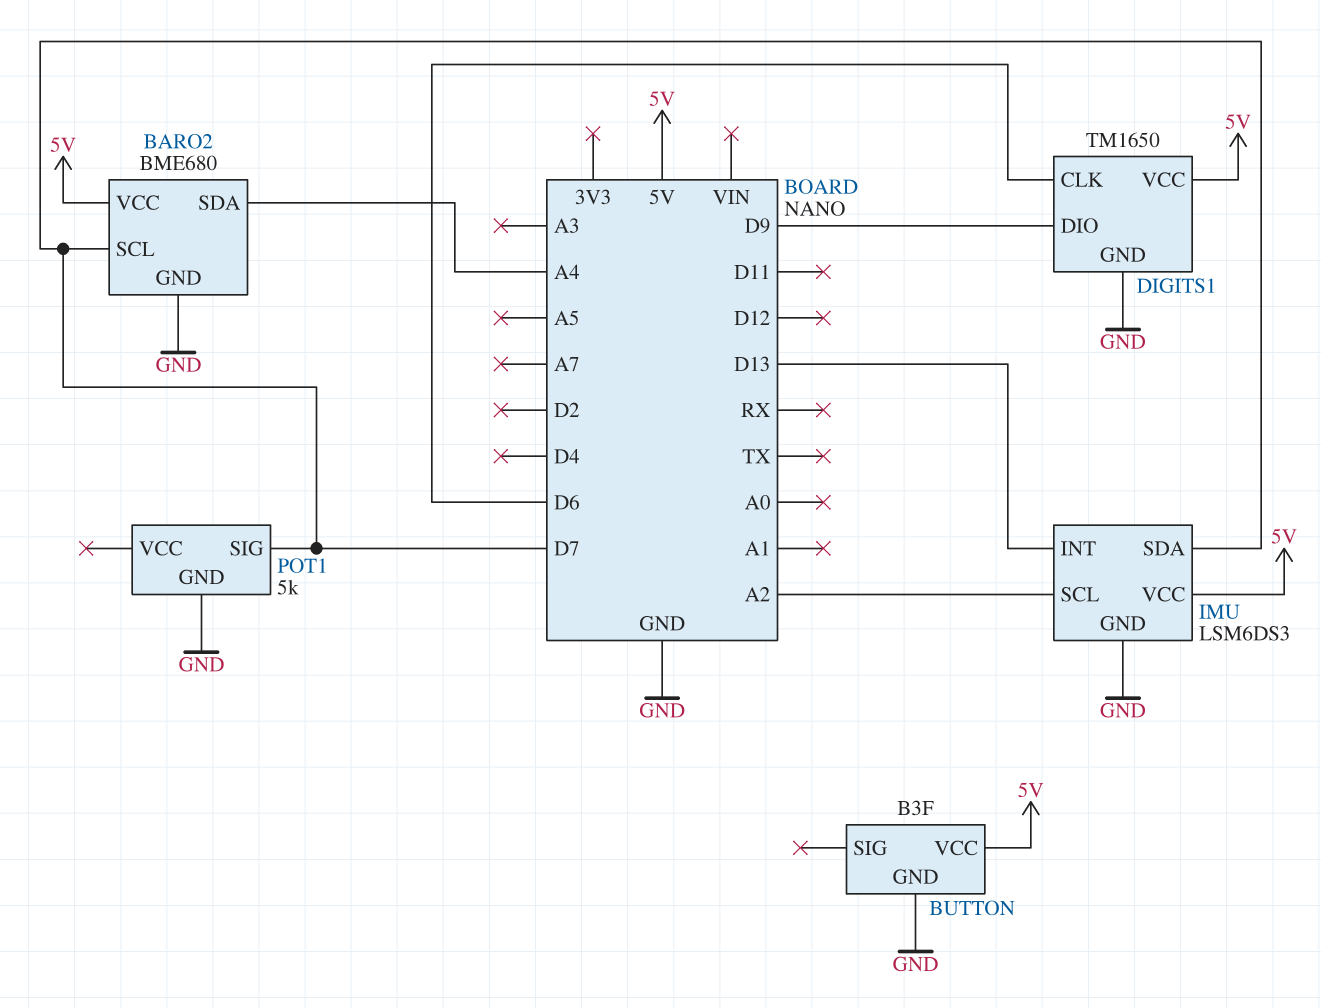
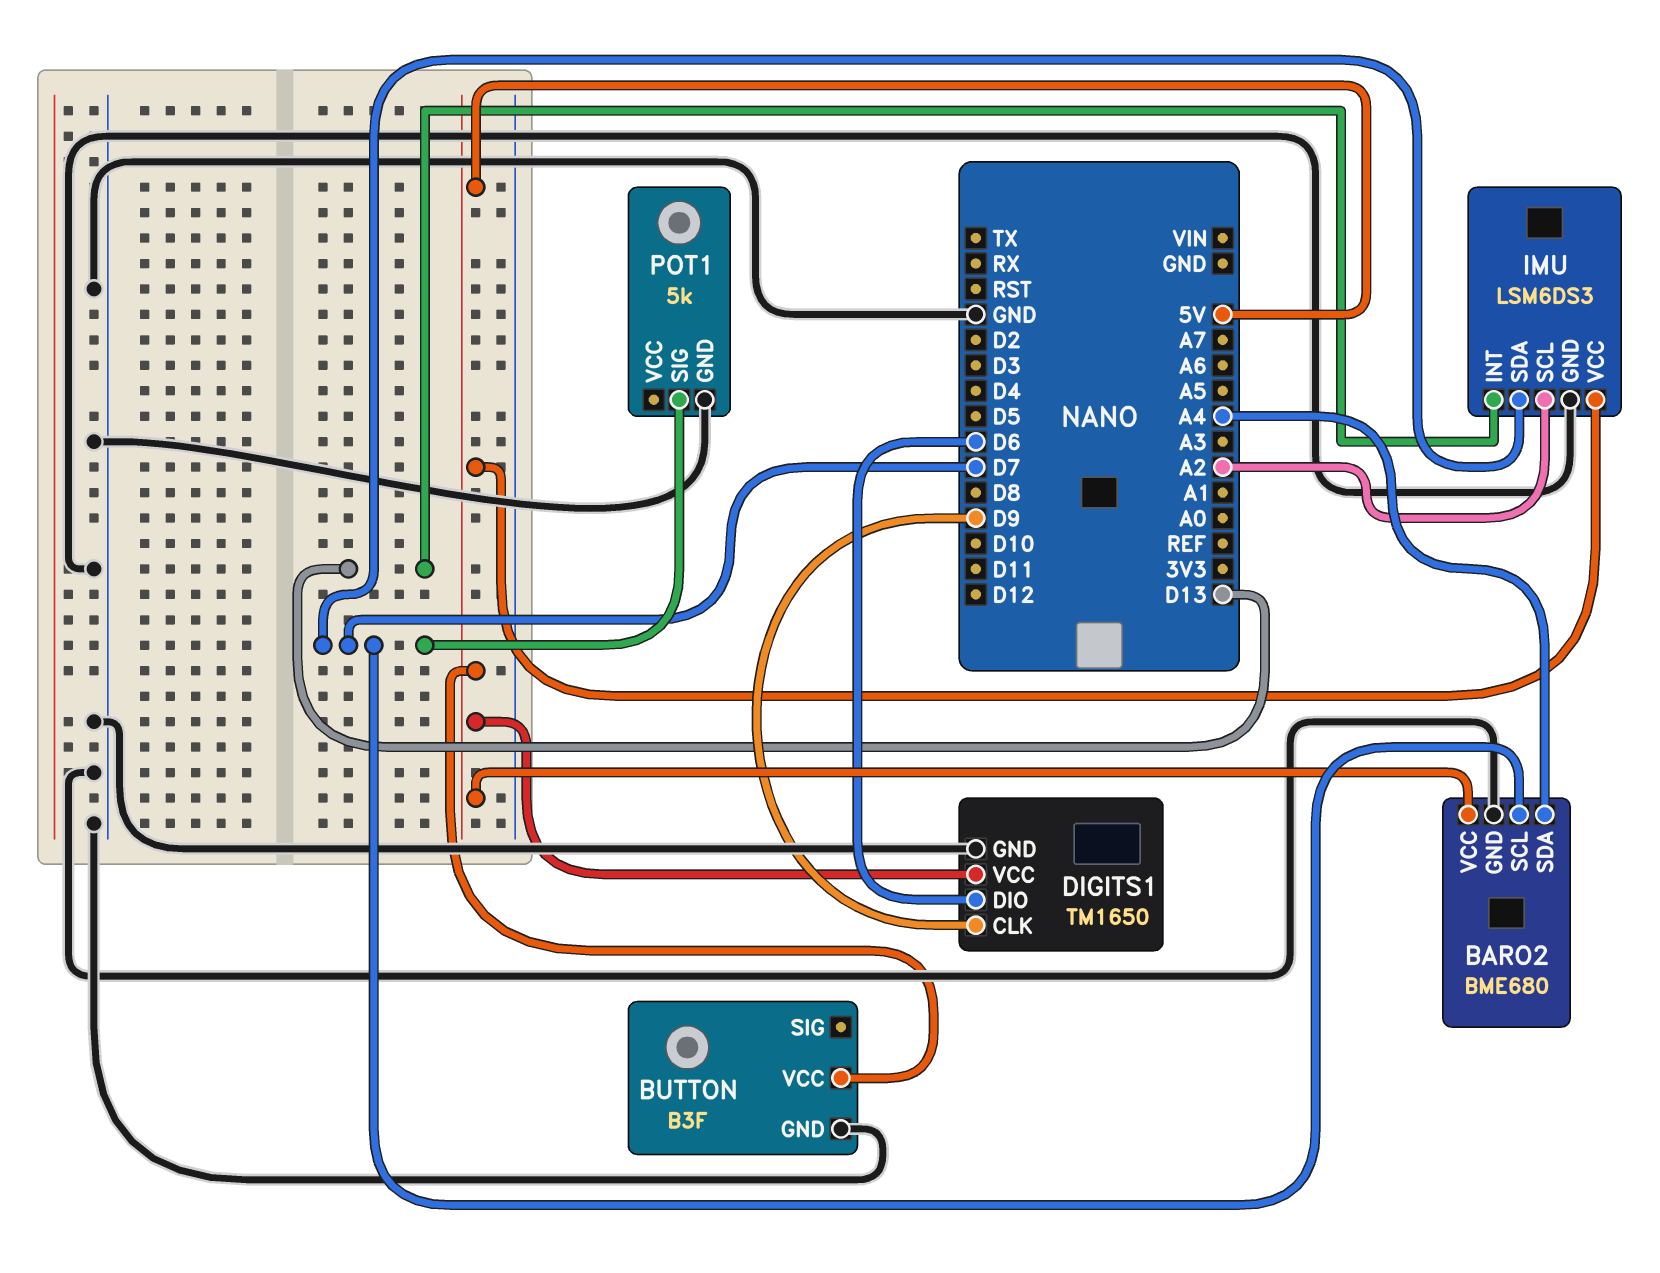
DIGITS1 pin CLK: D6 -> D9
DIGITS1 pin DIO: D9 -> D6

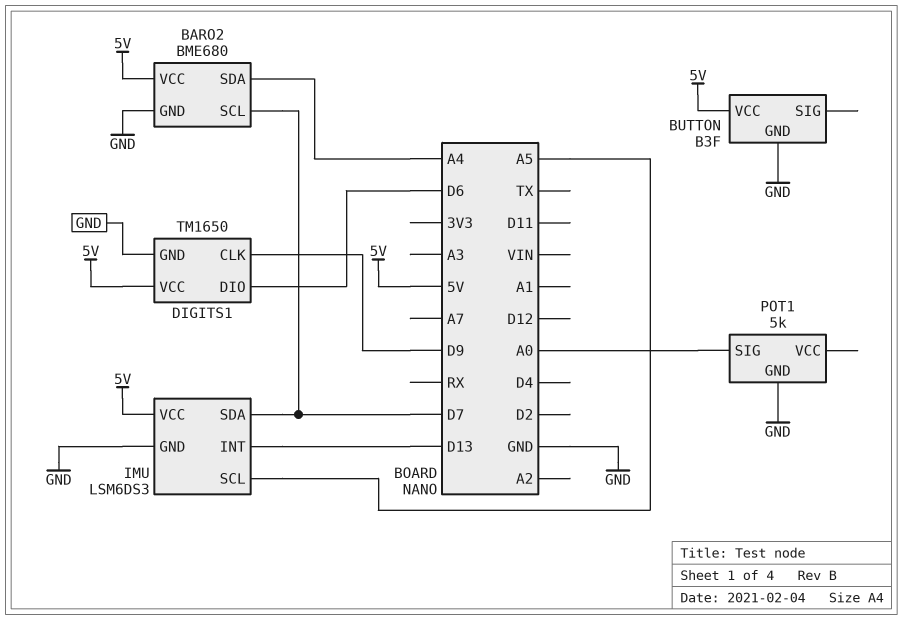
IMU pin SCL: A2 -> A5
POT1 pin SIG: D7 -> A0

